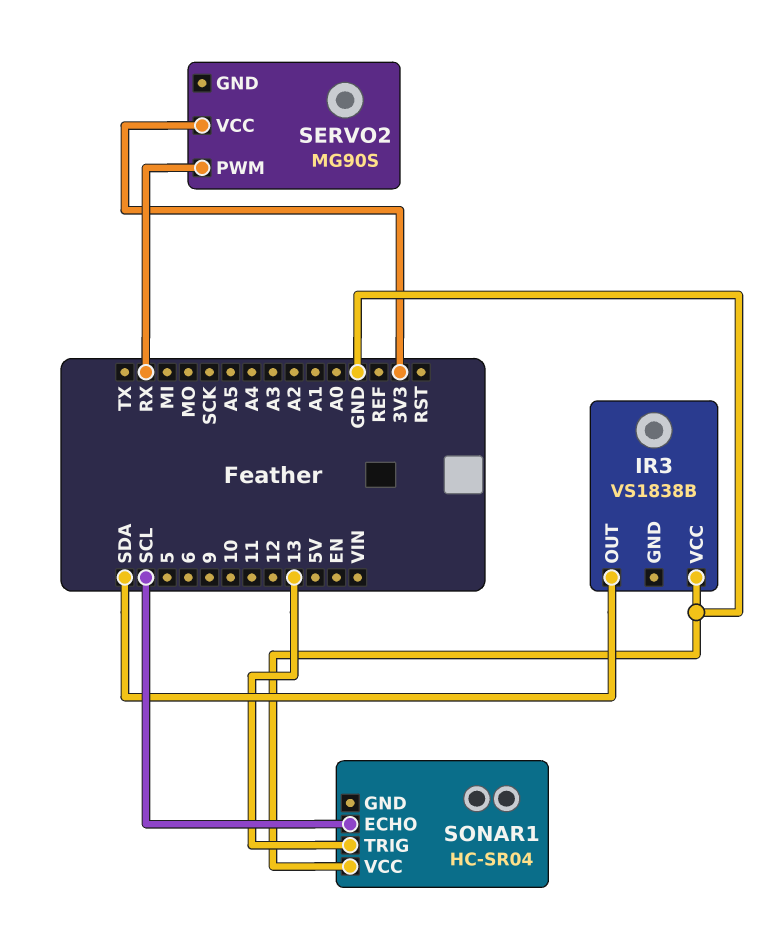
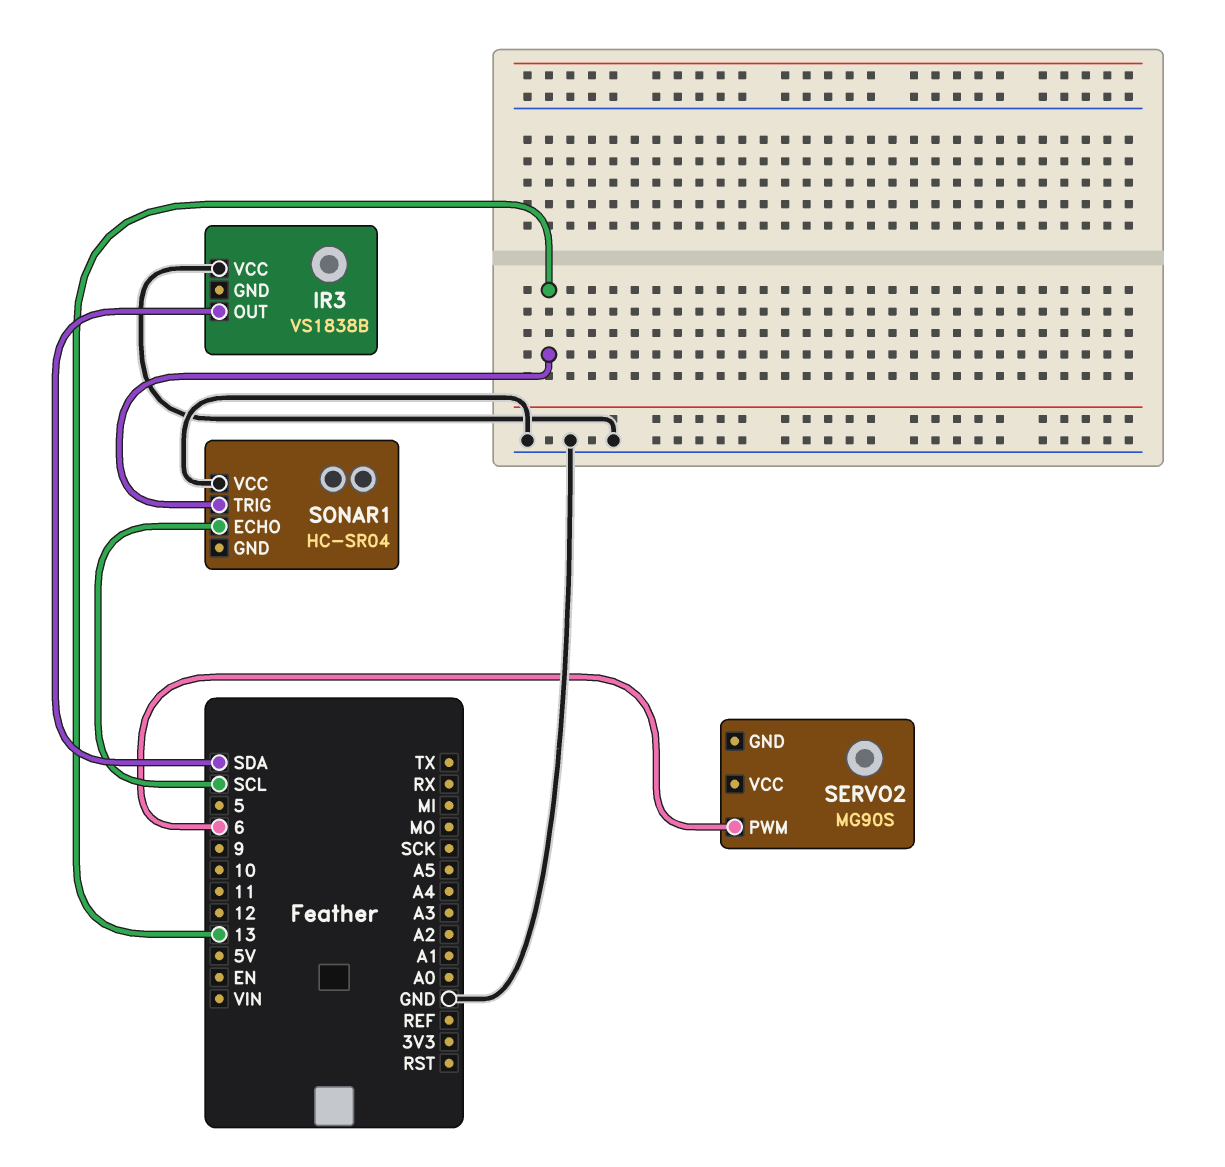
SERVO2 pin PWM: RX -> 6
SERVO2 pin VCC: 3V3 -> none

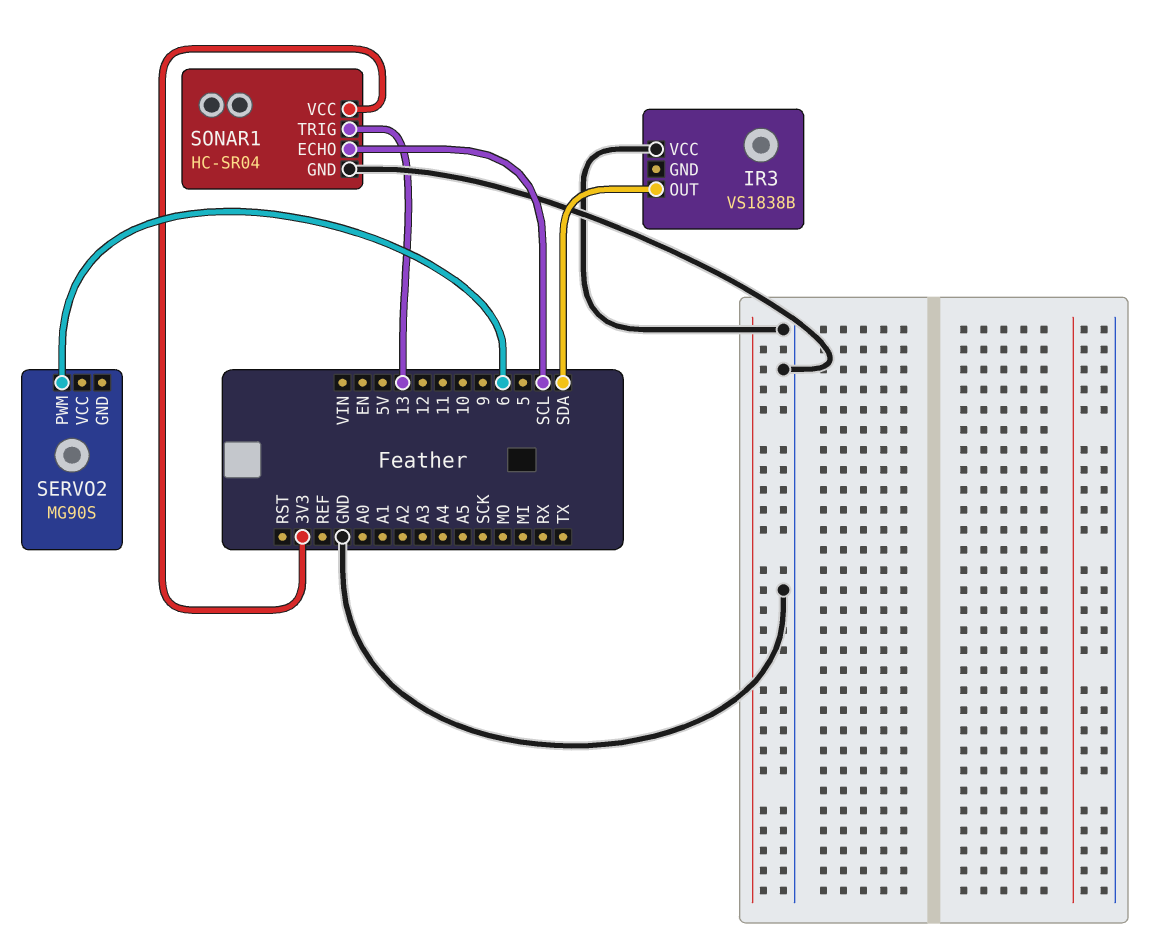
SONAR1 pin GND: none -> GND
SONAR1 pin VCC: GND -> 3V3

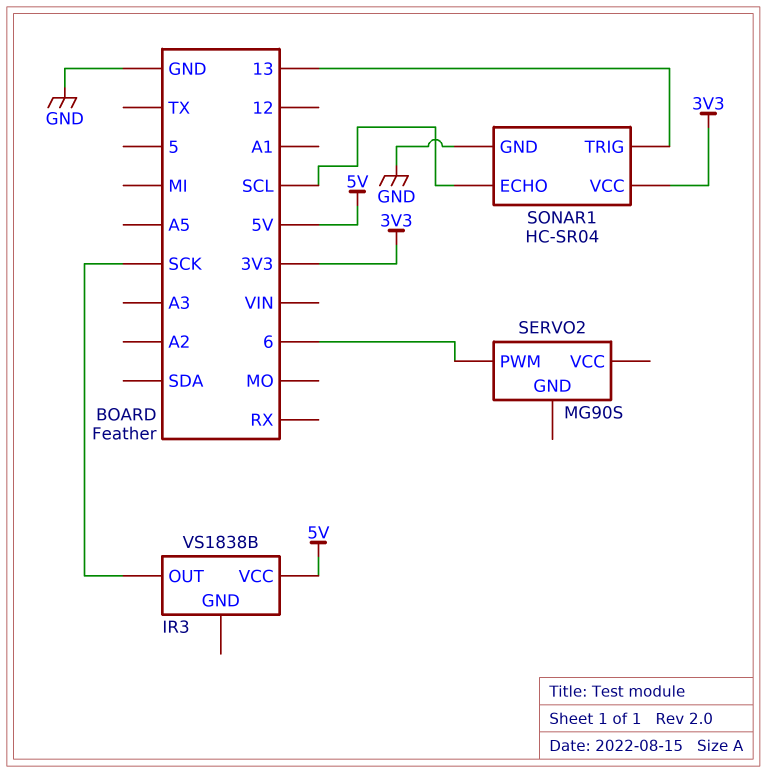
IR3 pin OUT: SDA -> SCK
IR3 pin VCC: GND -> 5V

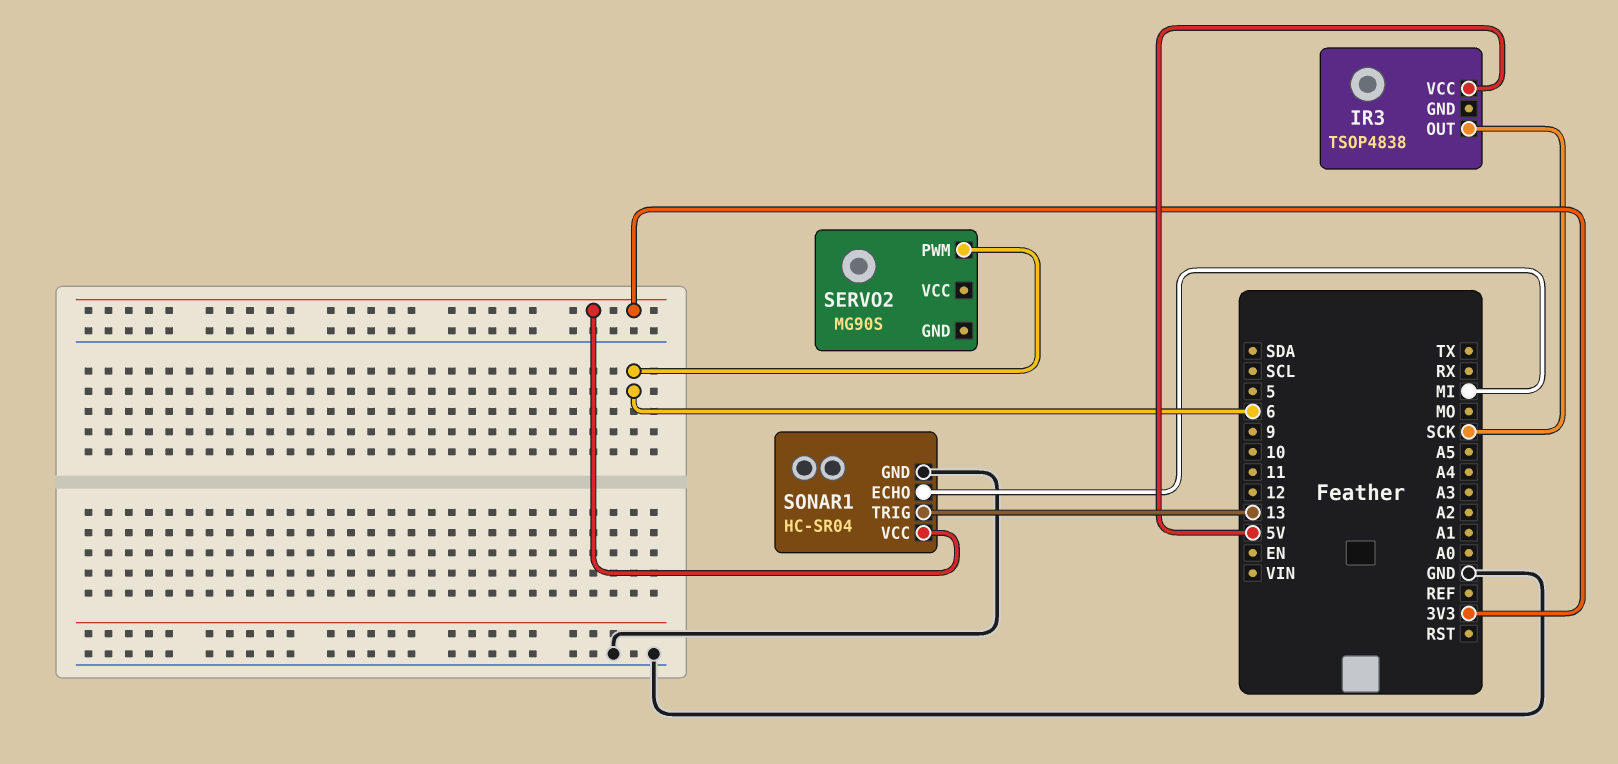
IR3: VS1838B -> TSOP4838
SONAR1 pin ECHO: SCL -> MI

